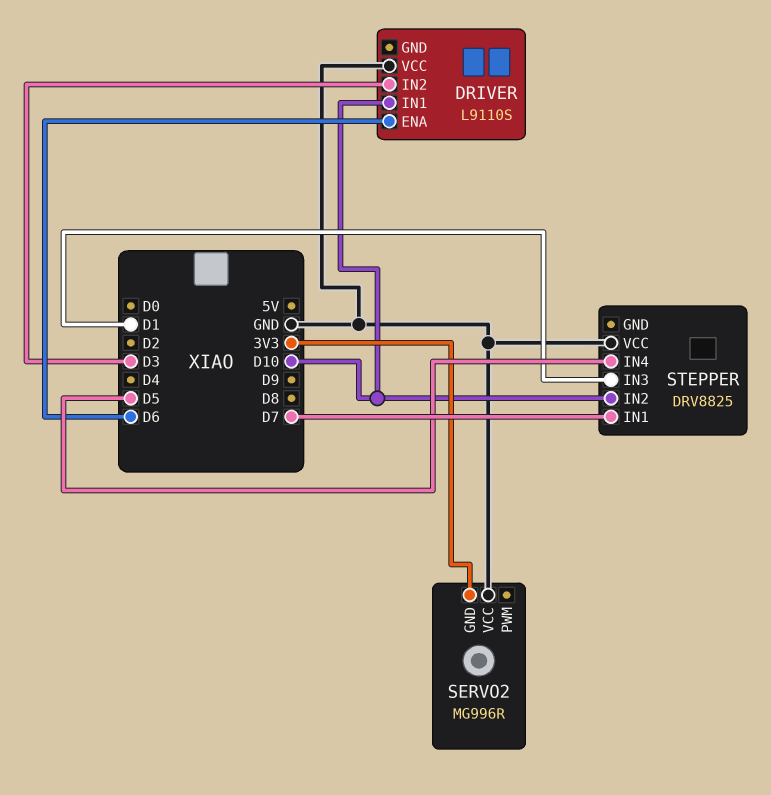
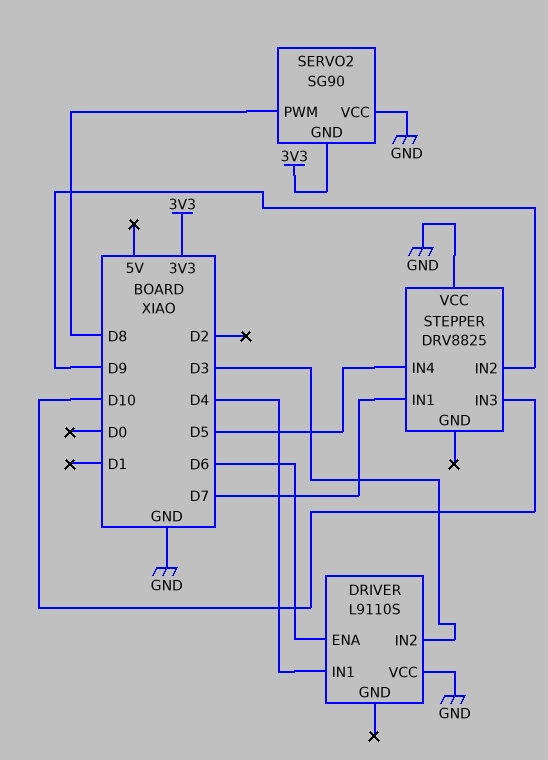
DRIVER pin IN1: D10 -> D4
SERVO2: MG996R -> SG90
SERVO2 pin PWM: none -> D8
STEPPER pin IN2: D10 -> D9
STEPPER pin IN3: D1 -> D10

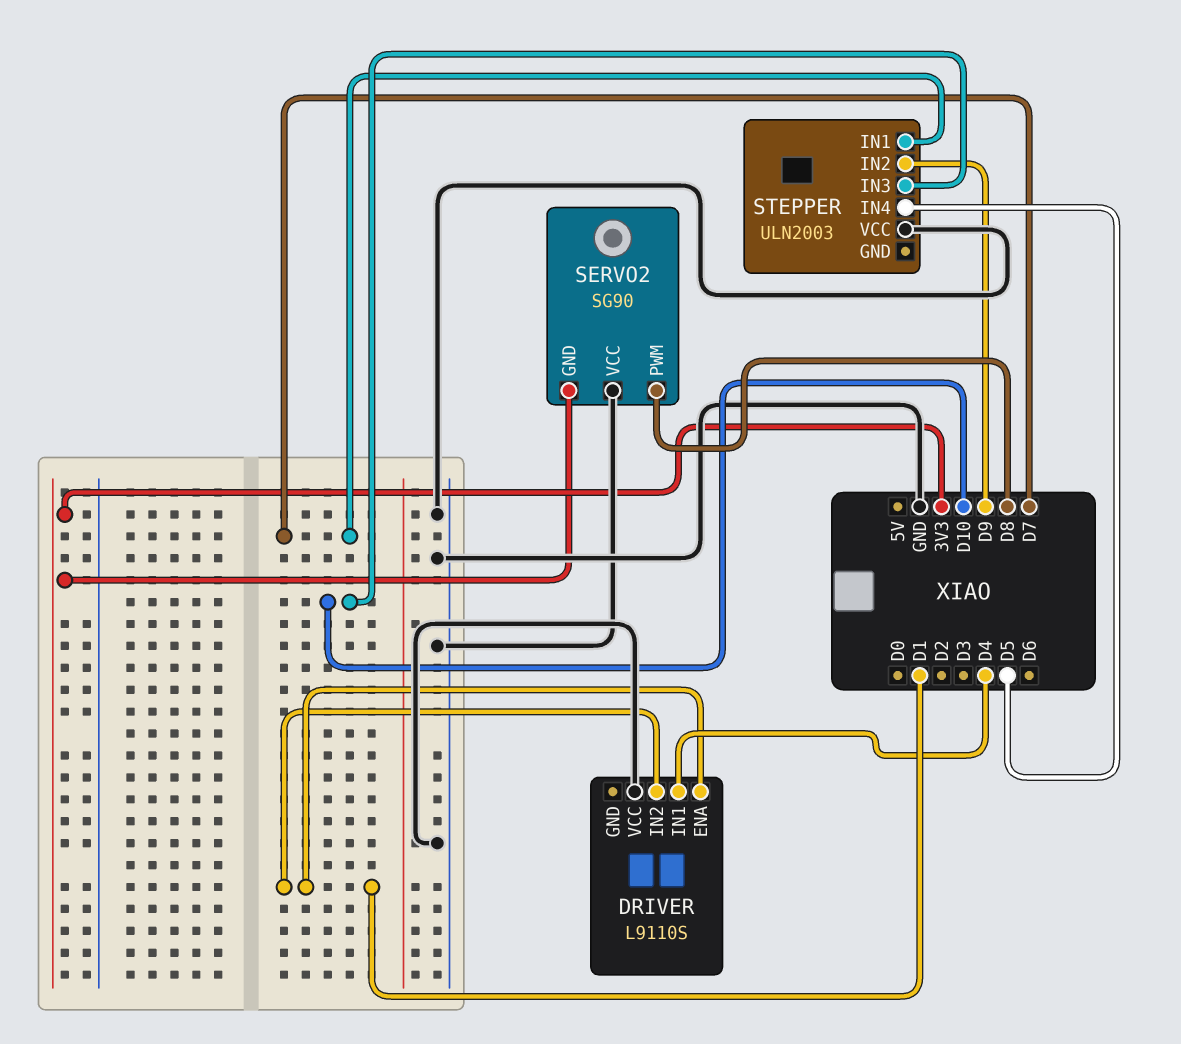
DRIVER pin ENA: D6 -> D1
DRIVER pin IN2: D3 -> D1
STEPPER: DRV8825 -> ULN2003

